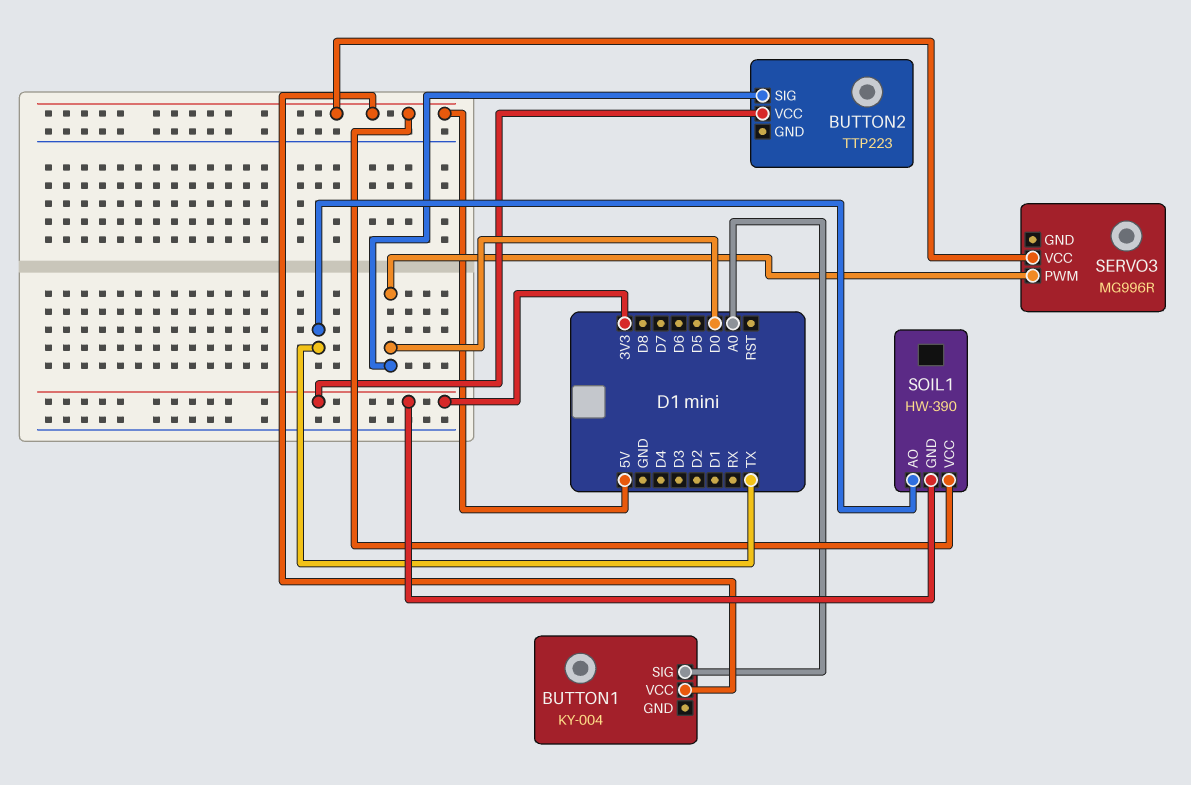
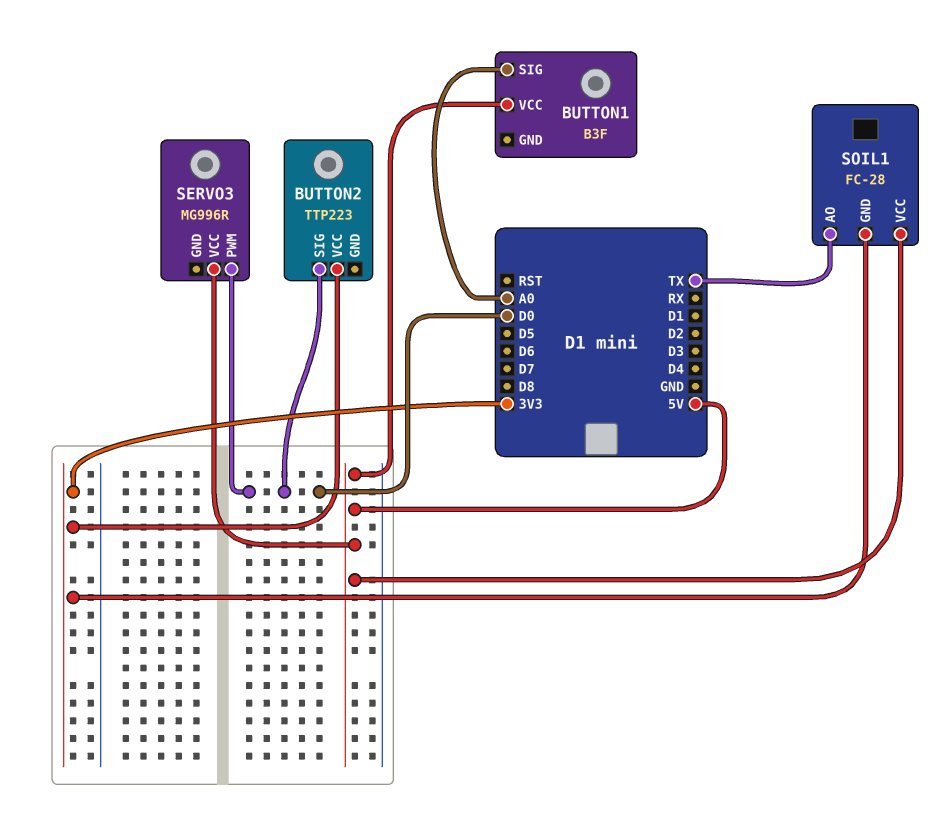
BUTTON1: KY-004 -> B3F
SOIL1: HW-390 -> FC-28

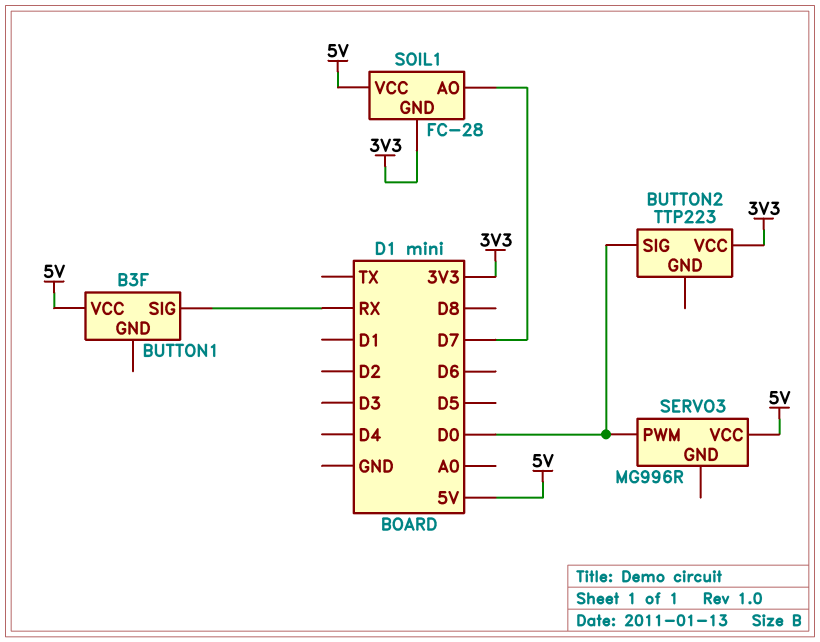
BUTTON1 pin SIG: A0 -> RX
SOIL1 pin AO: TX -> D7

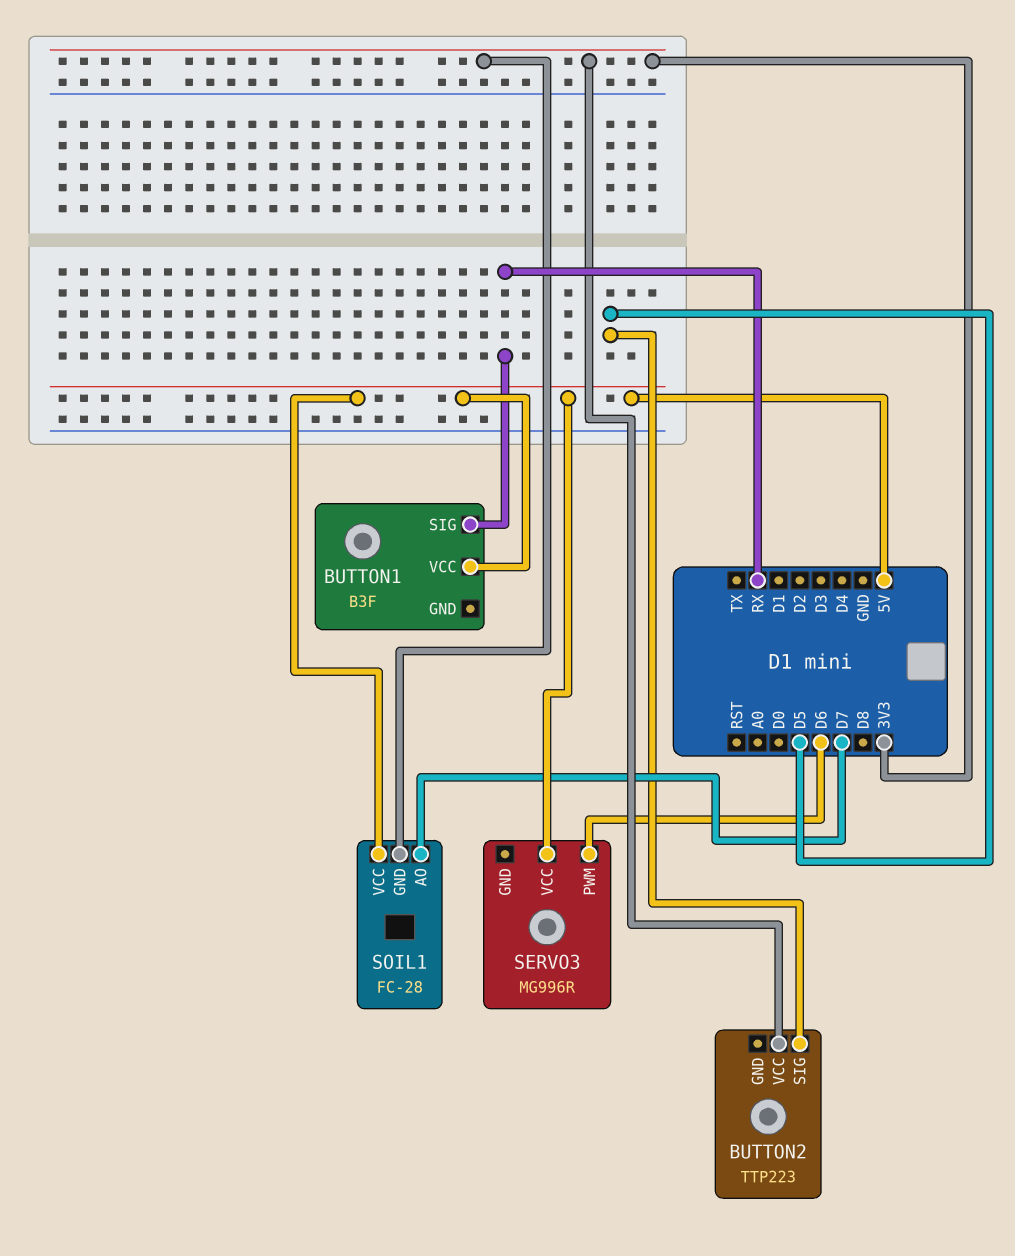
BUTTON2 pin SIG: D0 -> D5
SERVO3 pin PWM: D0 -> D6

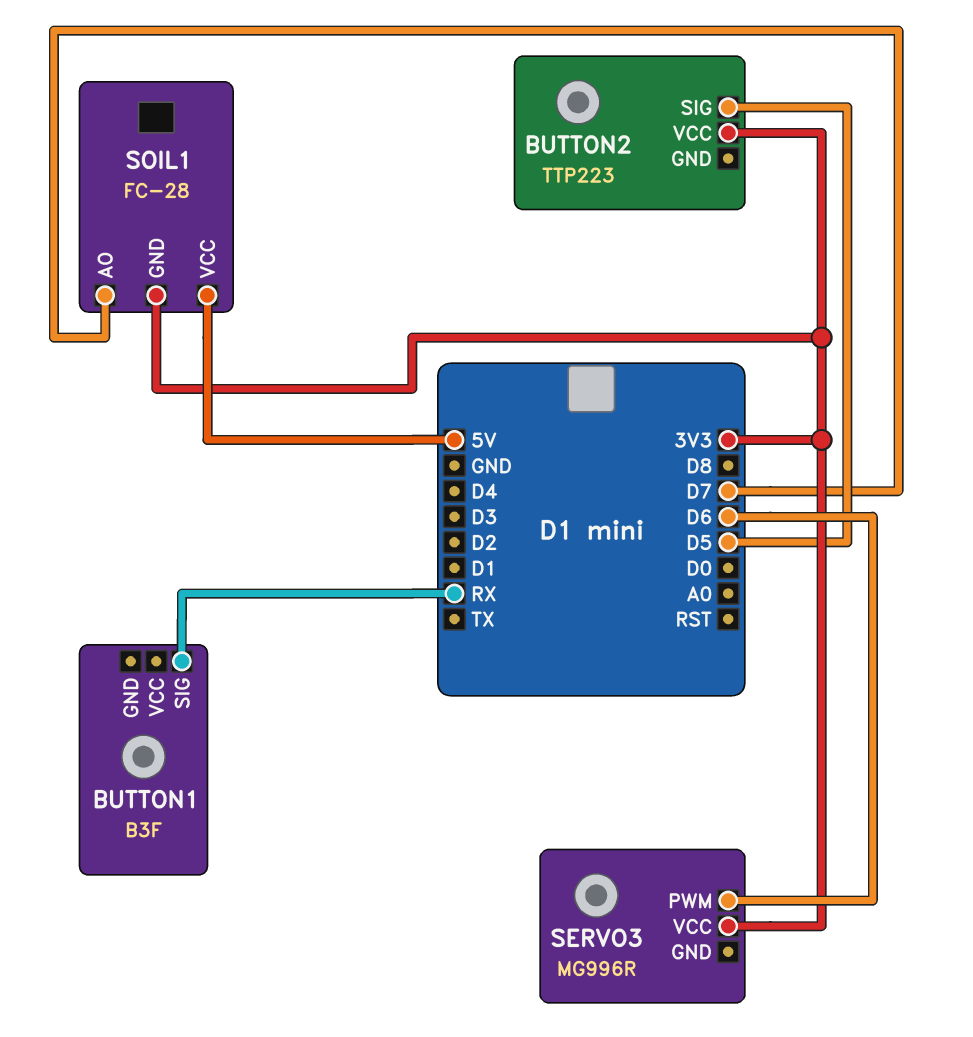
BUTTON1 pin VCC: 5V -> none
SERVO3 pin VCC: 5V -> 3V3

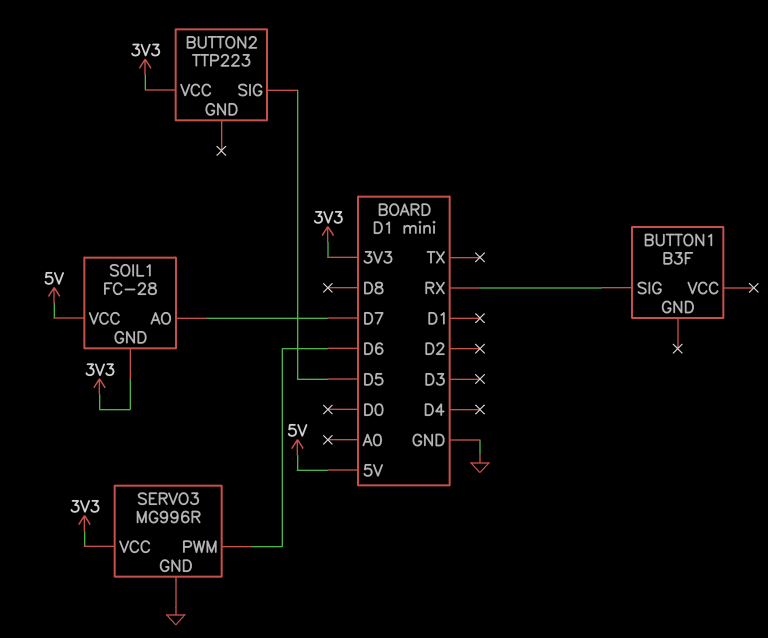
SERVO3 pin GND: none -> GND

